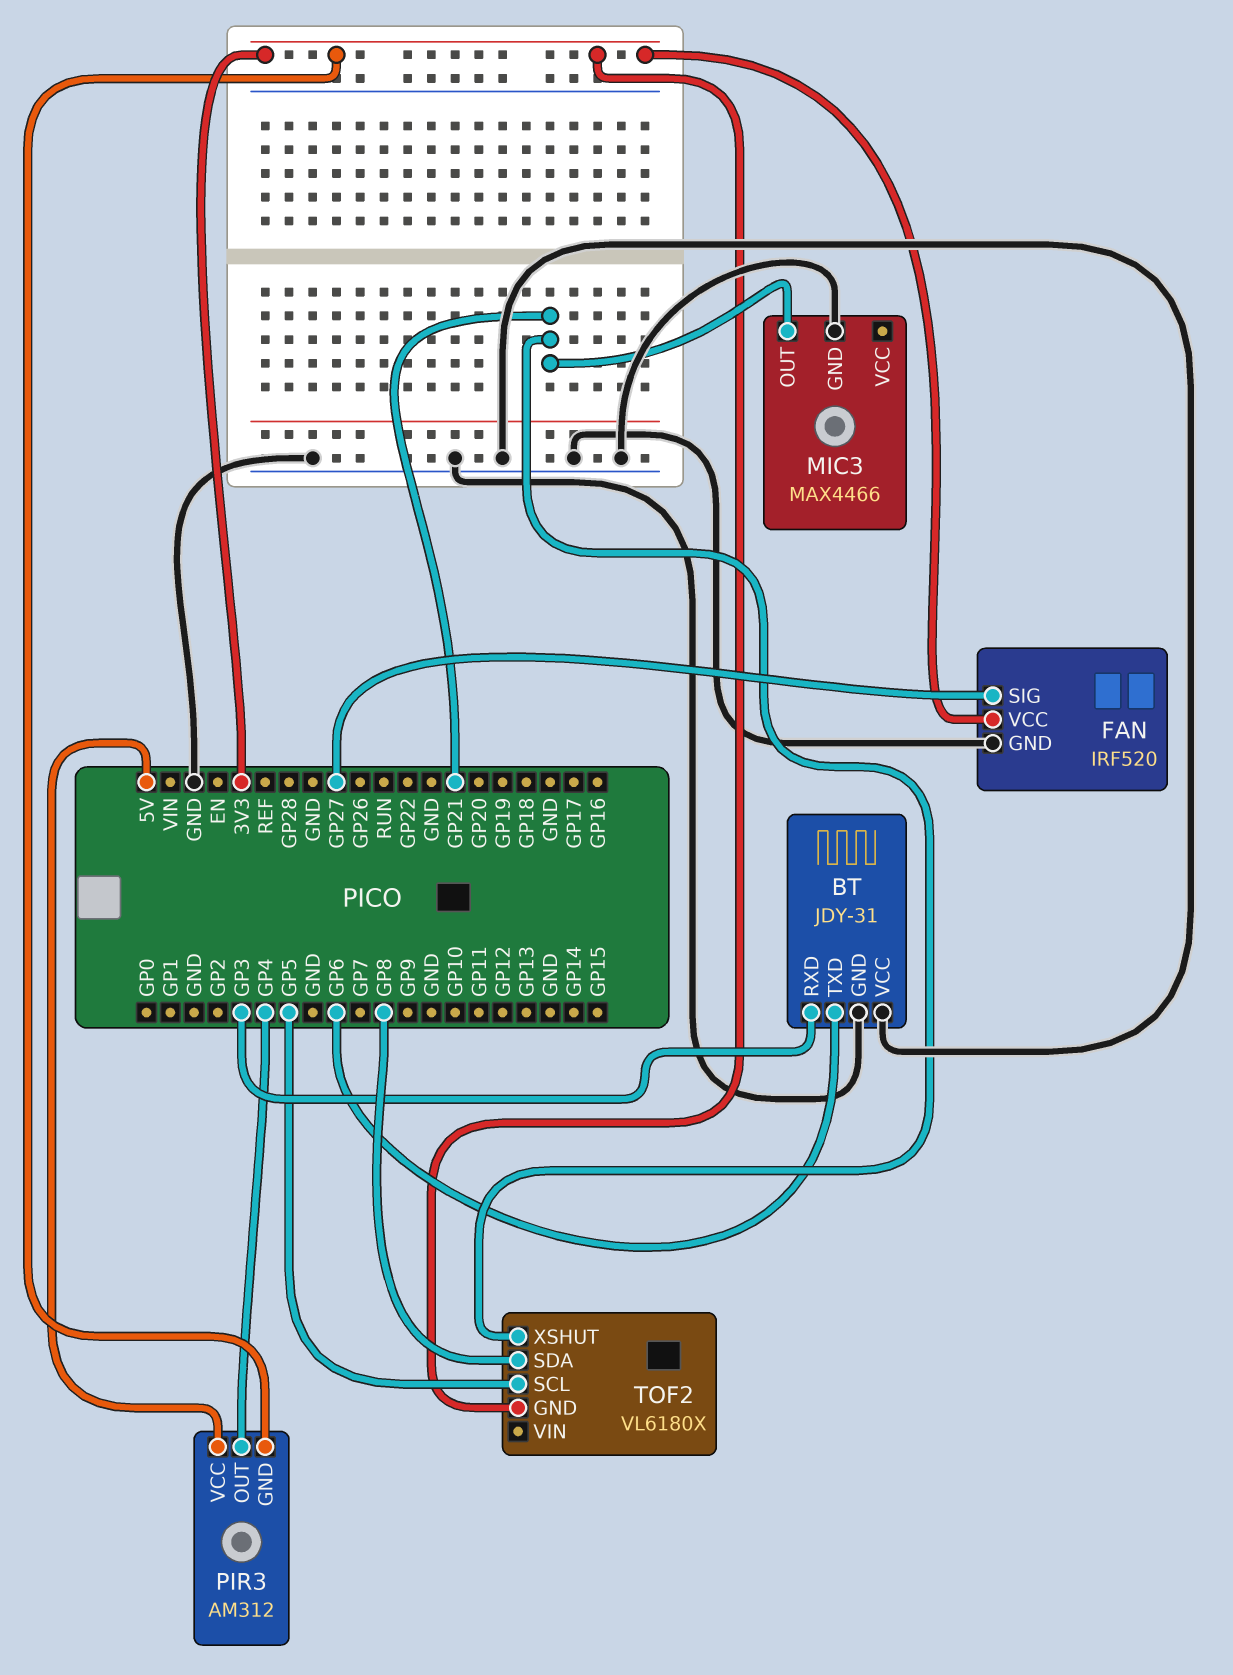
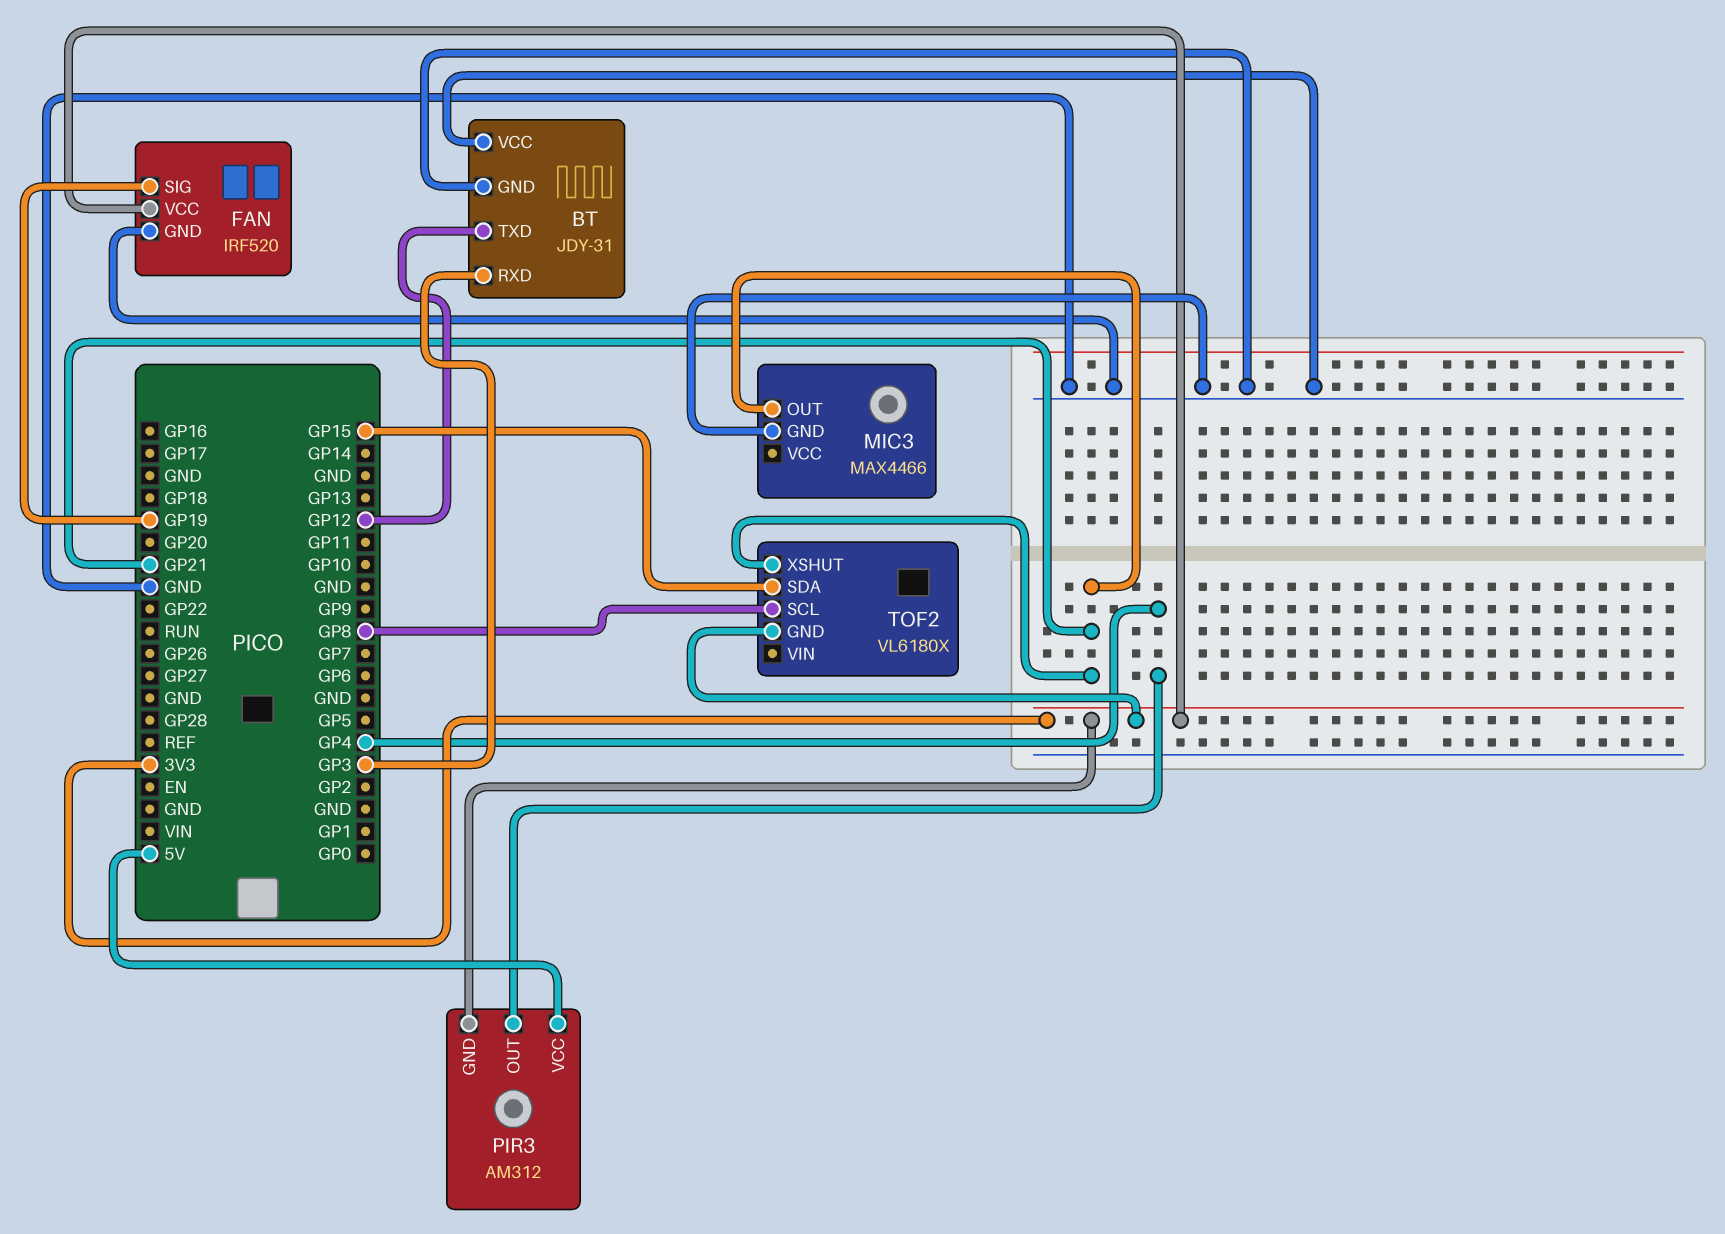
BT pin TXD: GP6 -> GP12
FAN pin SIG: GP27 -> GP19
TOF2 pin SCL: GP5 -> GP8
TOF2 pin SDA: GP8 -> GP15

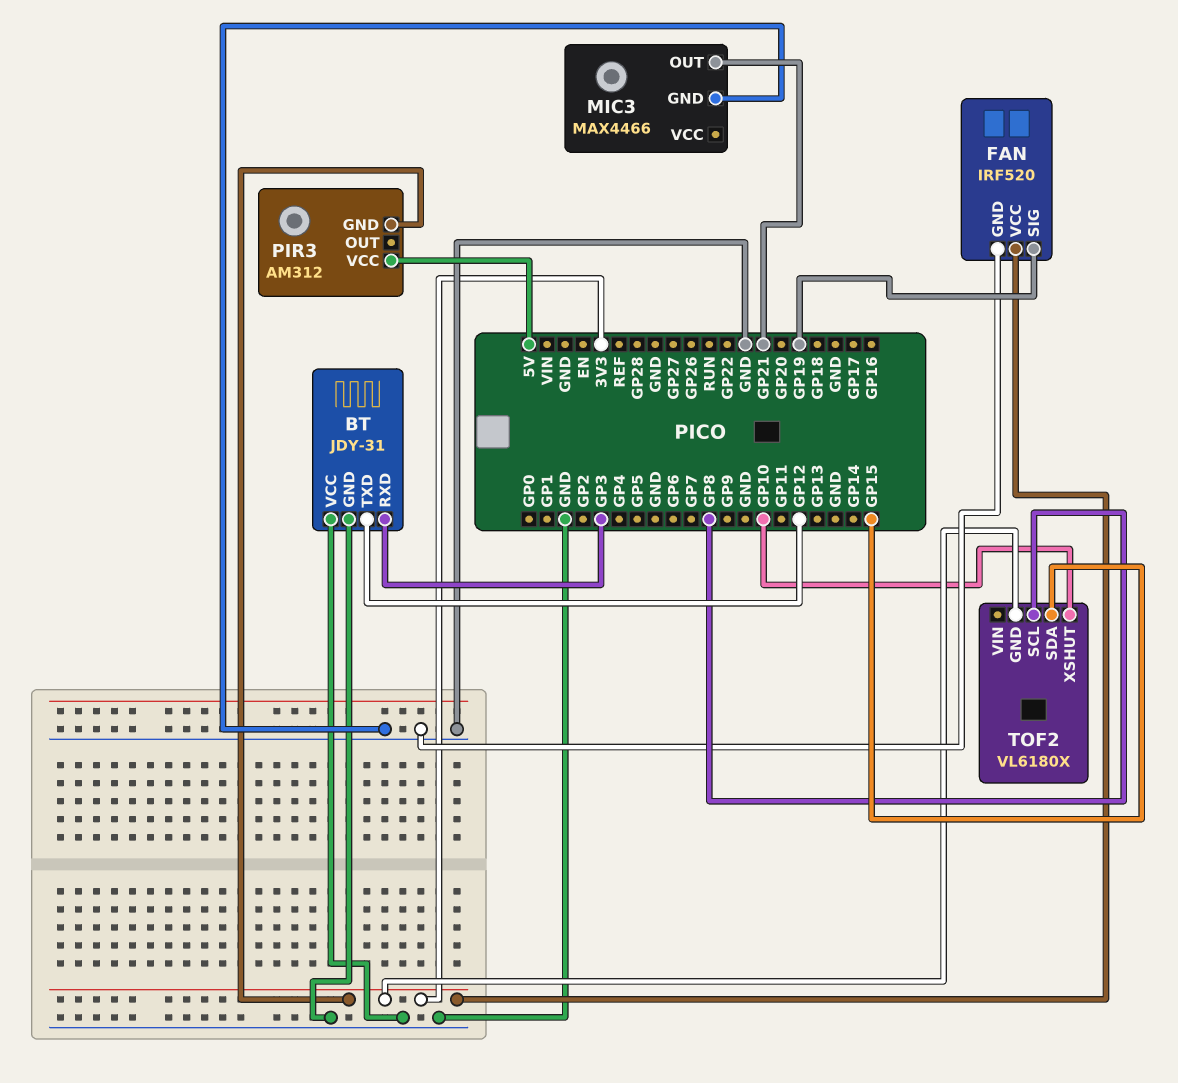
PIR3 pin OUT: GP4 -> none
TOF2 pin XSHUT: GP21 -> GP10

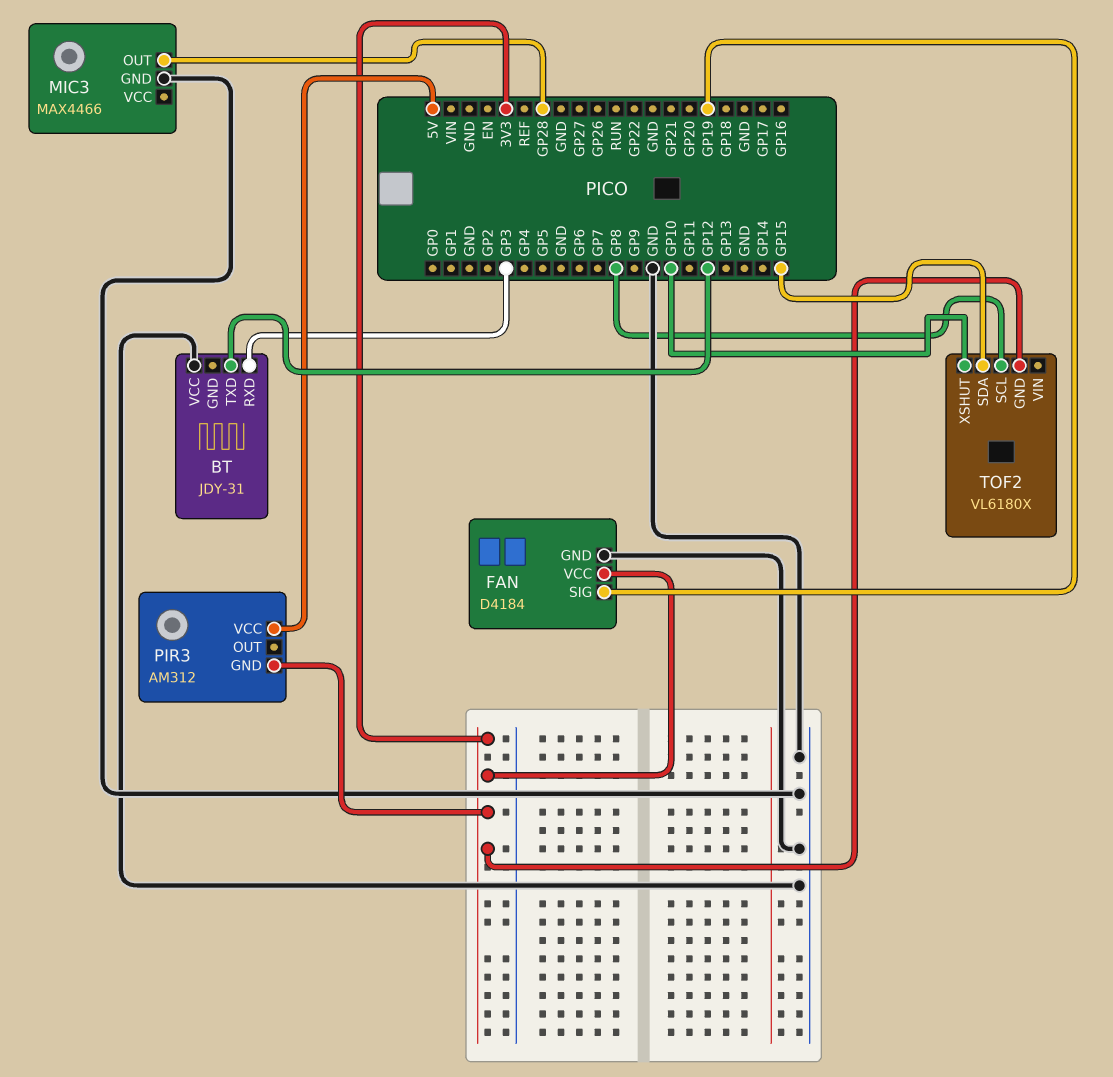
BT pin GND: GND -> none
FAN: IRF520 -> D4184
MIC3 pin OUT: GP21 -> GP28

